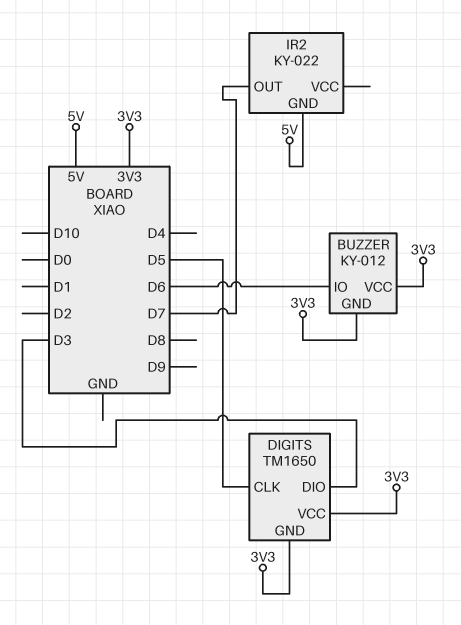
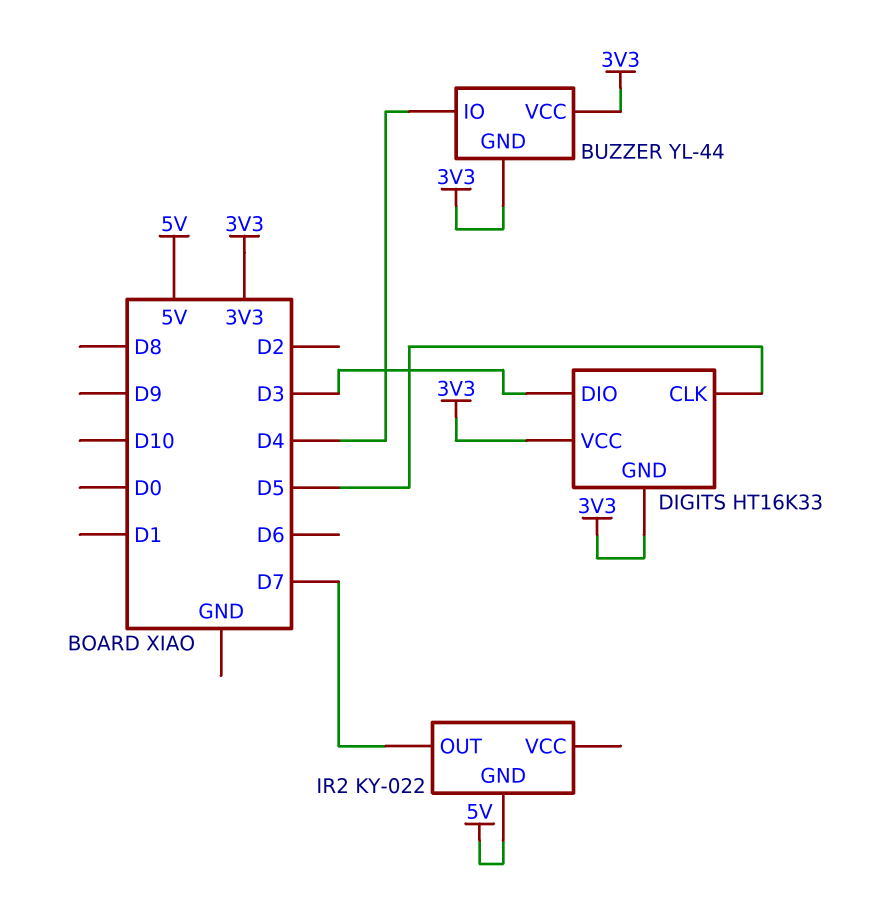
BUZZER: KY-012 -> YL-44
BUZZER pin IO: D6 -> D4
DIGITS: TM1650 -> HT16K33

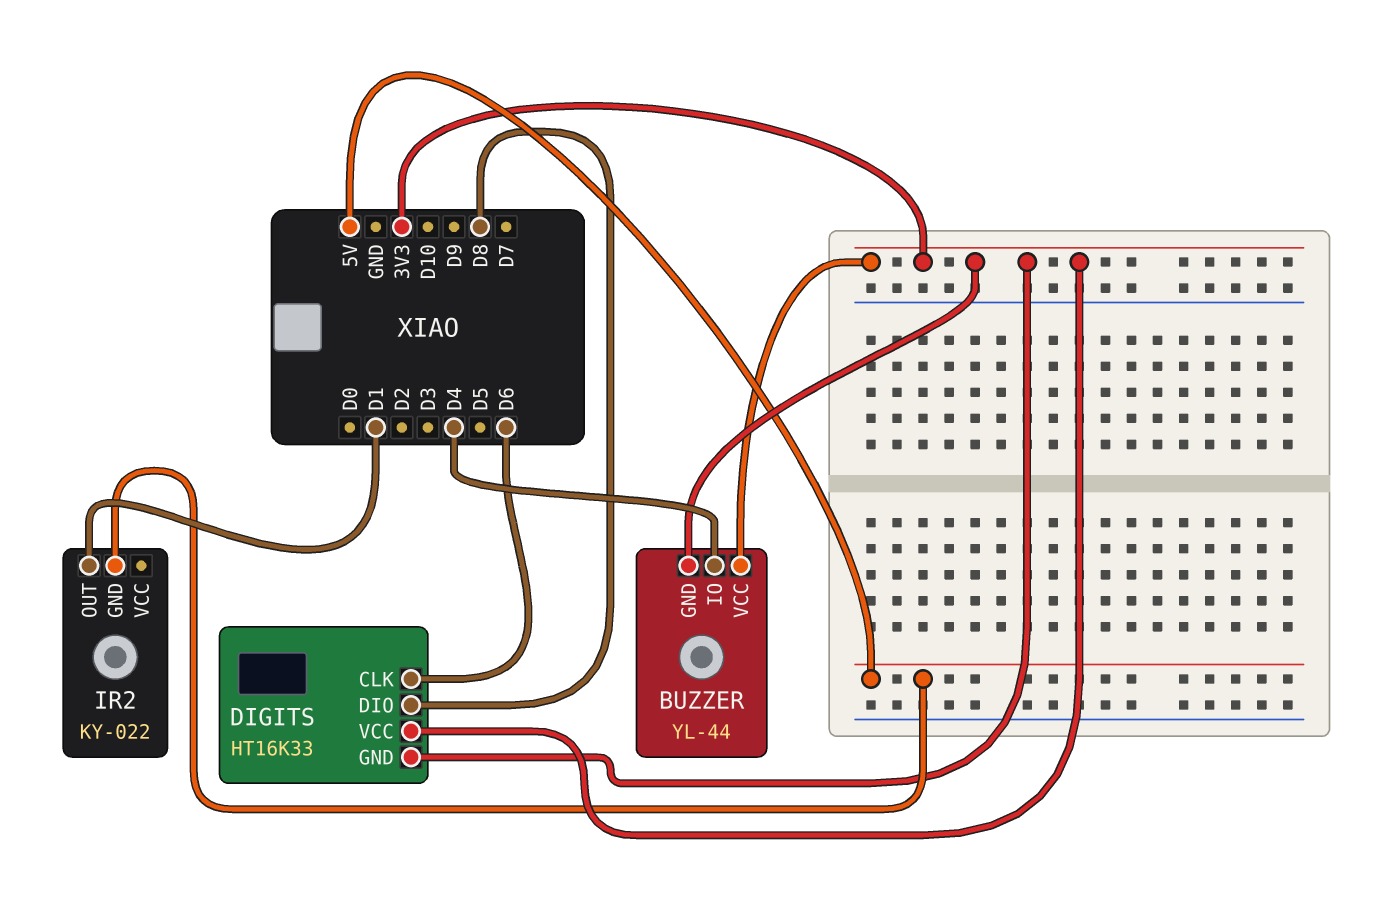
DIGITS pin CLK: D5 -> D6
DIGITS pin DIO: D3 -> D8
IR2 pin OUT: D7 -> D1

